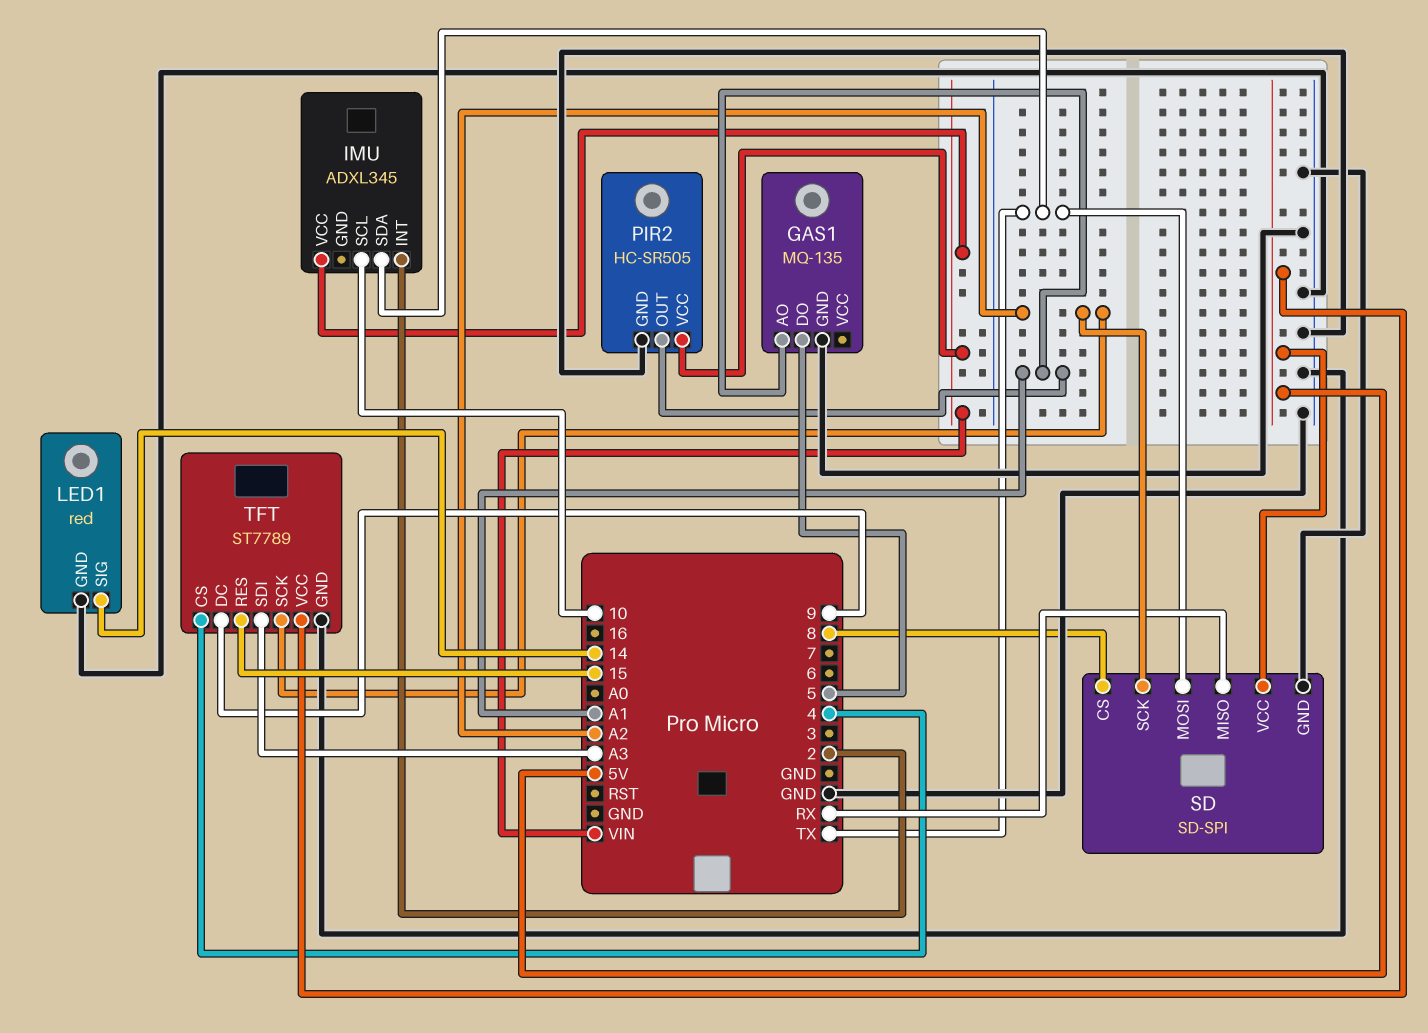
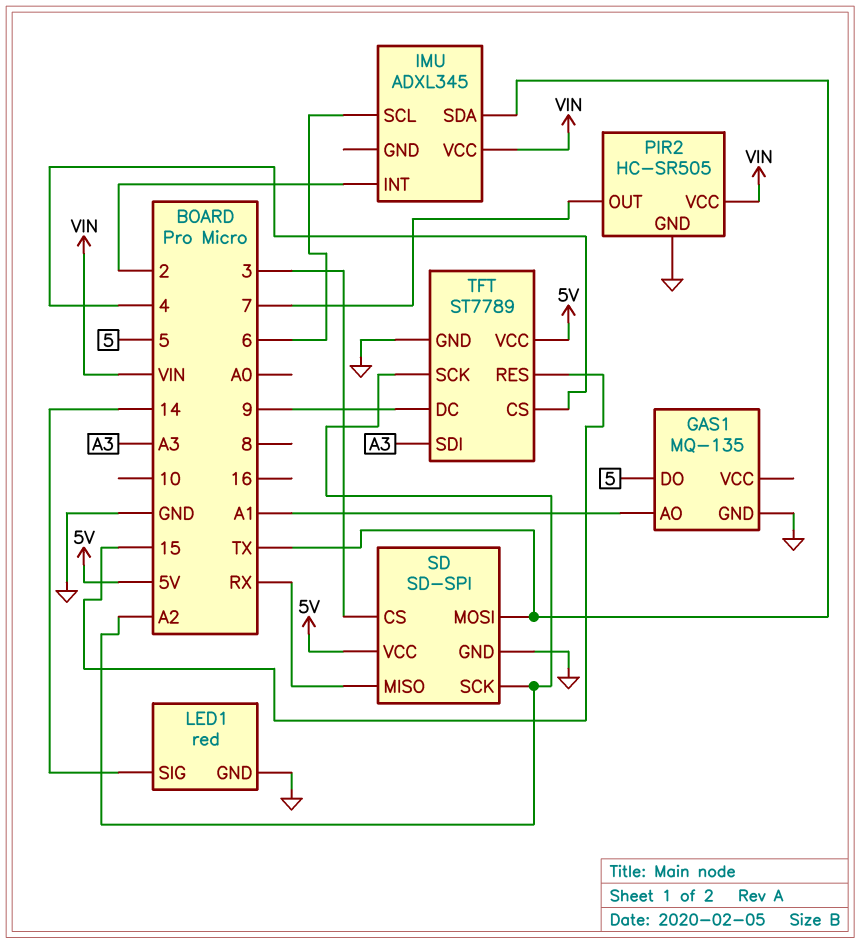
IMU pin SCL: 10 -> 6
PIR2 pin OUT: A1 -> 7
SD pin CS: 8 -> 3

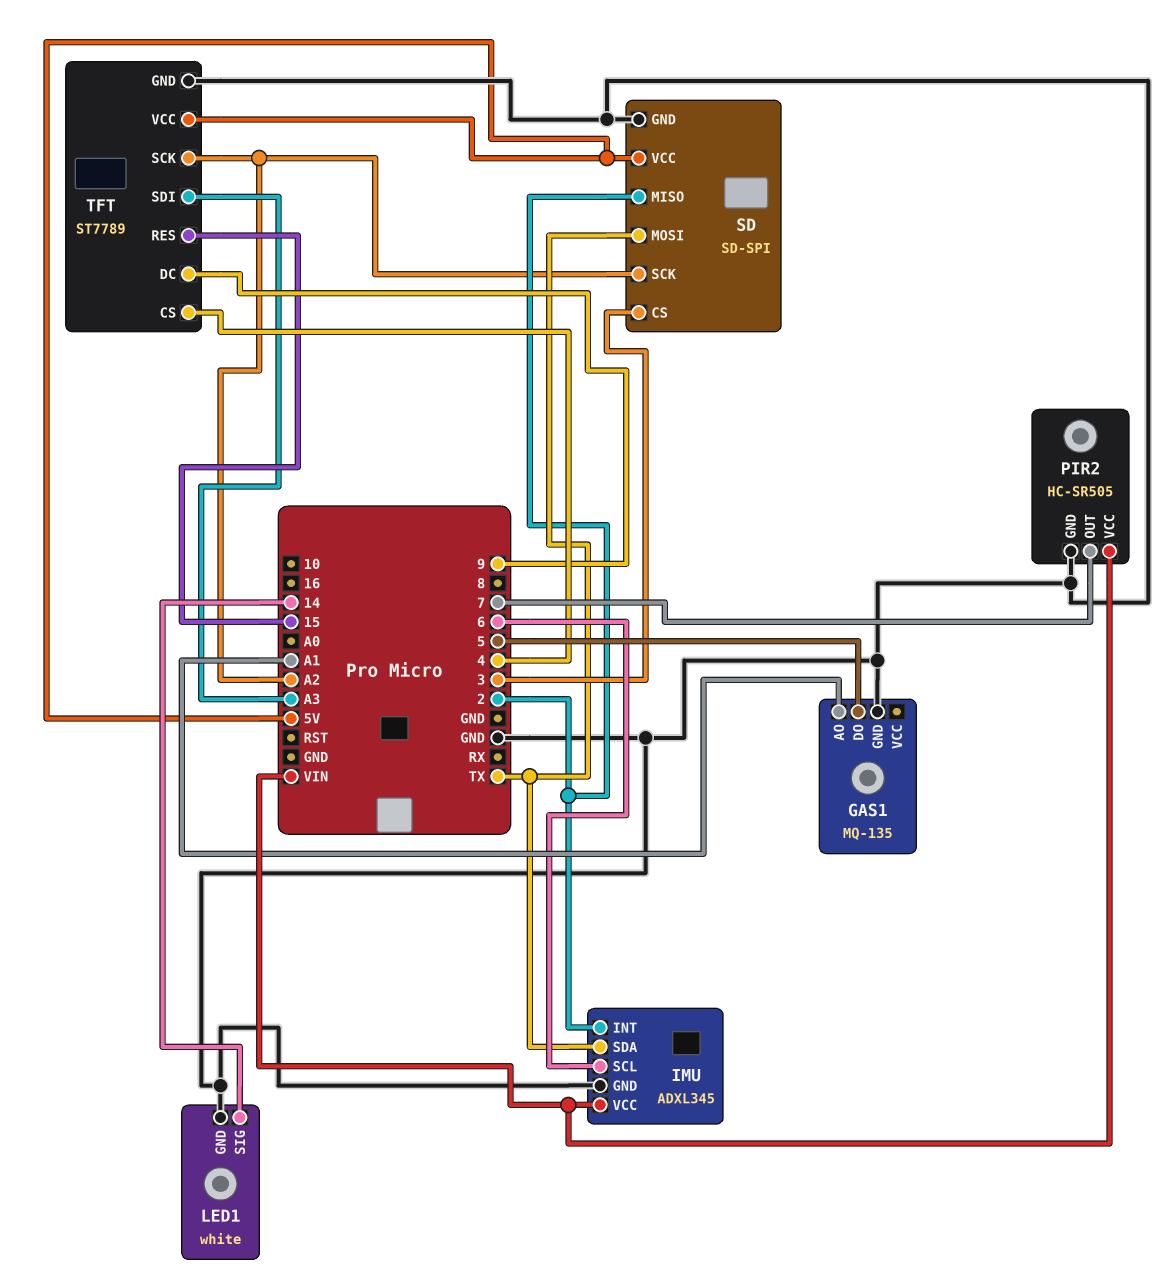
IMU pin GND: none -> GND
LED1: red -> white
SD pin MISO: RX -> 2

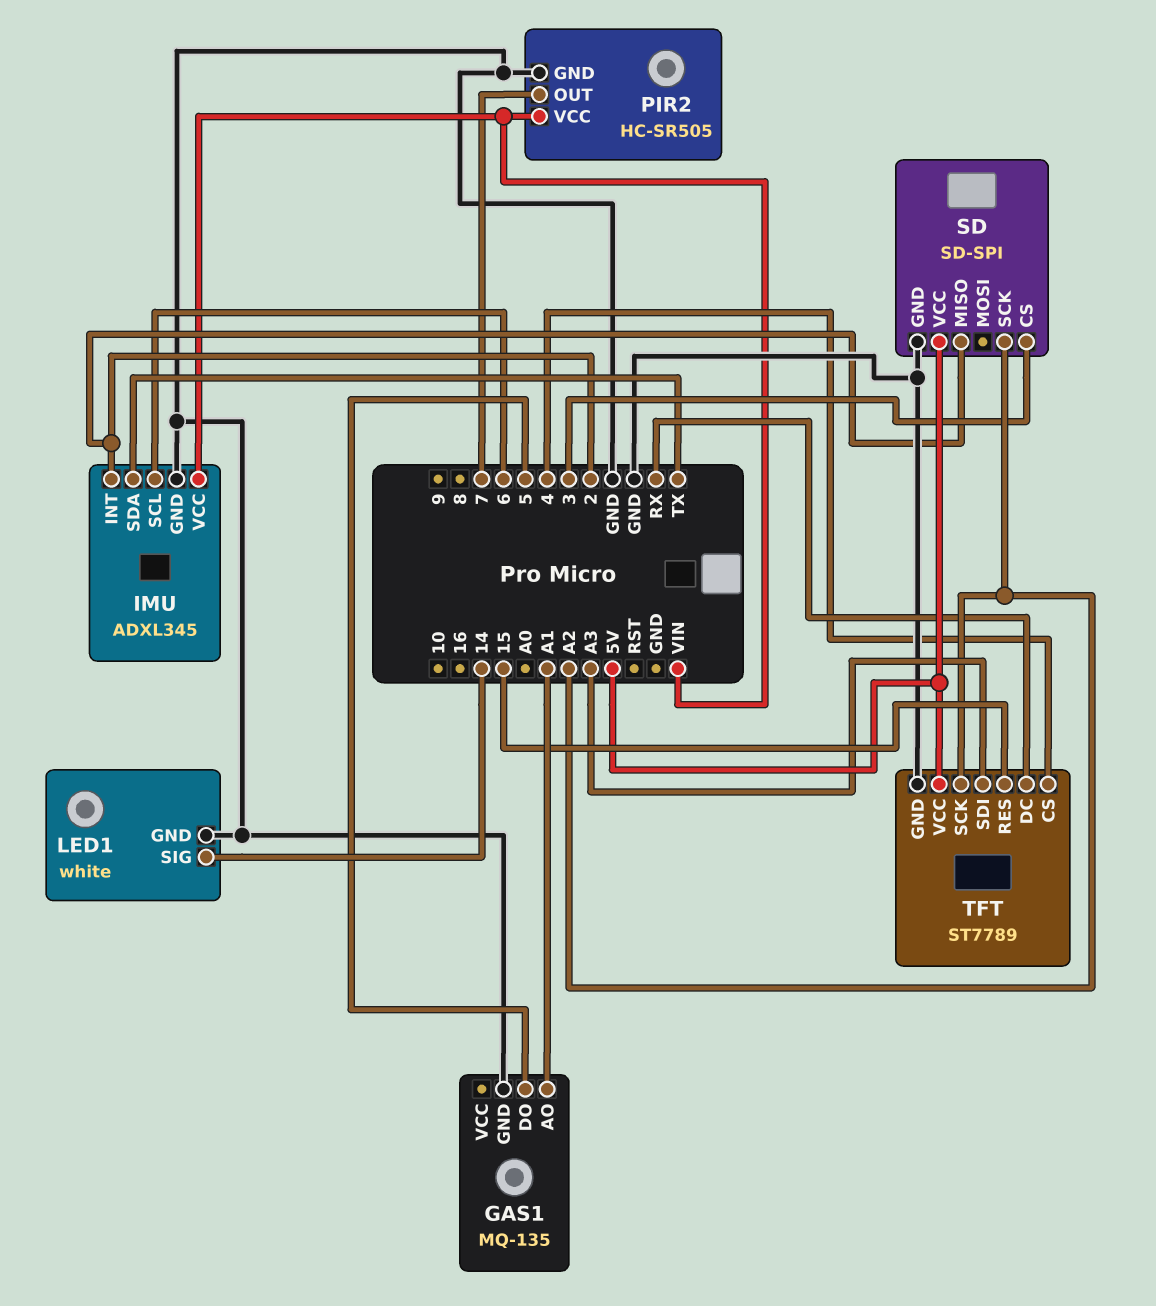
SD pin MOSI: TX -> none
TFT pin DC: 9 -> RX

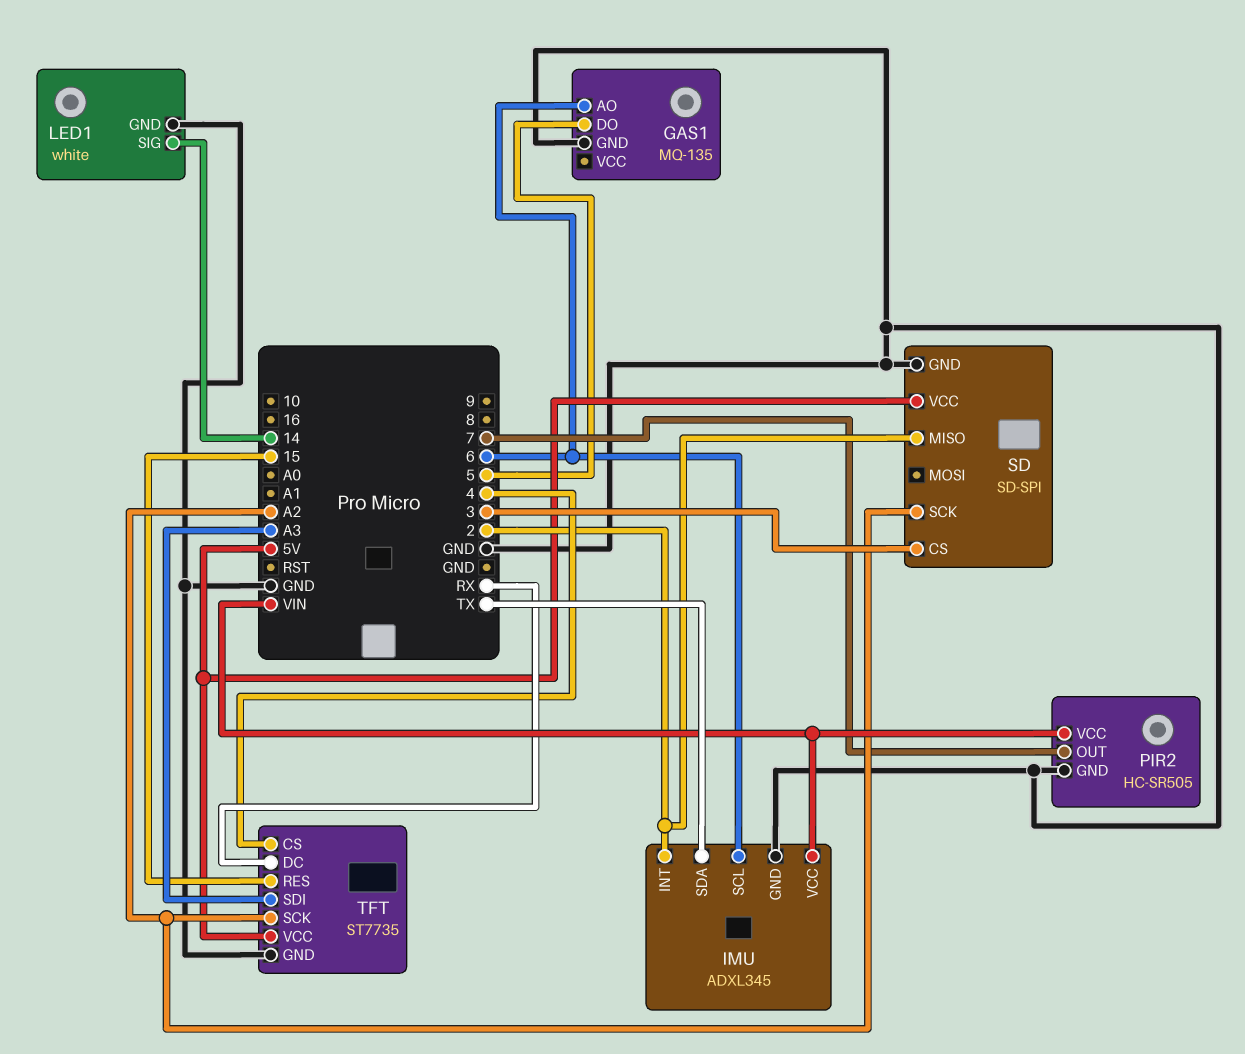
GAS1 pin AO: A1 -> 6
TFT: ST7789 -> ST7735

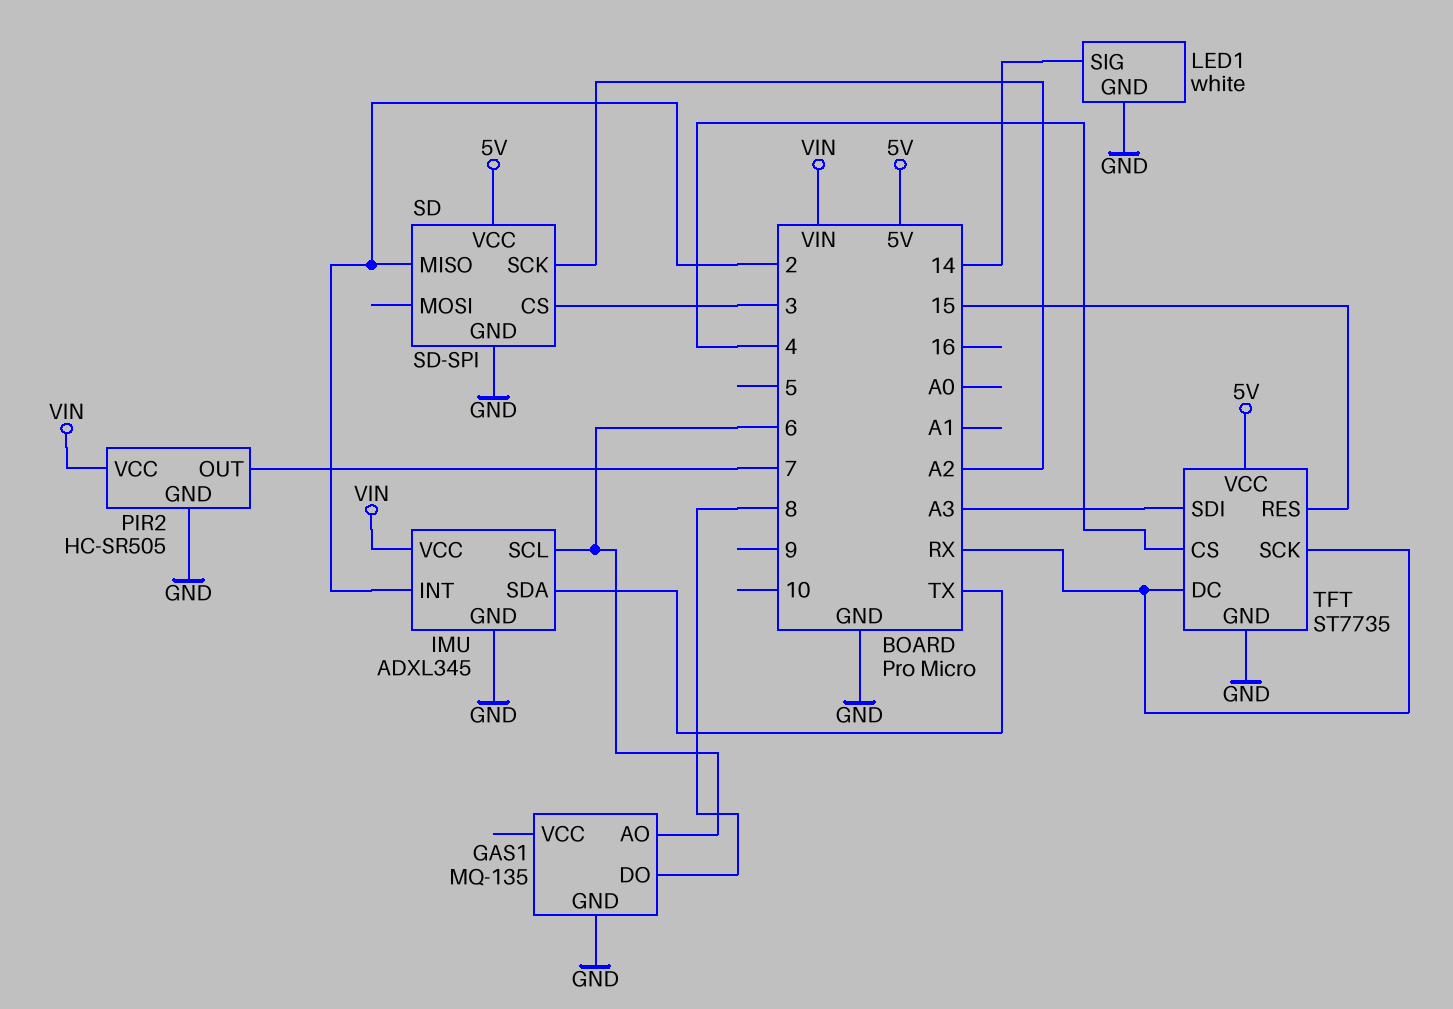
GAS1 pin DO: 5 -> 8
TFT pin SCK: A2 -> RX

